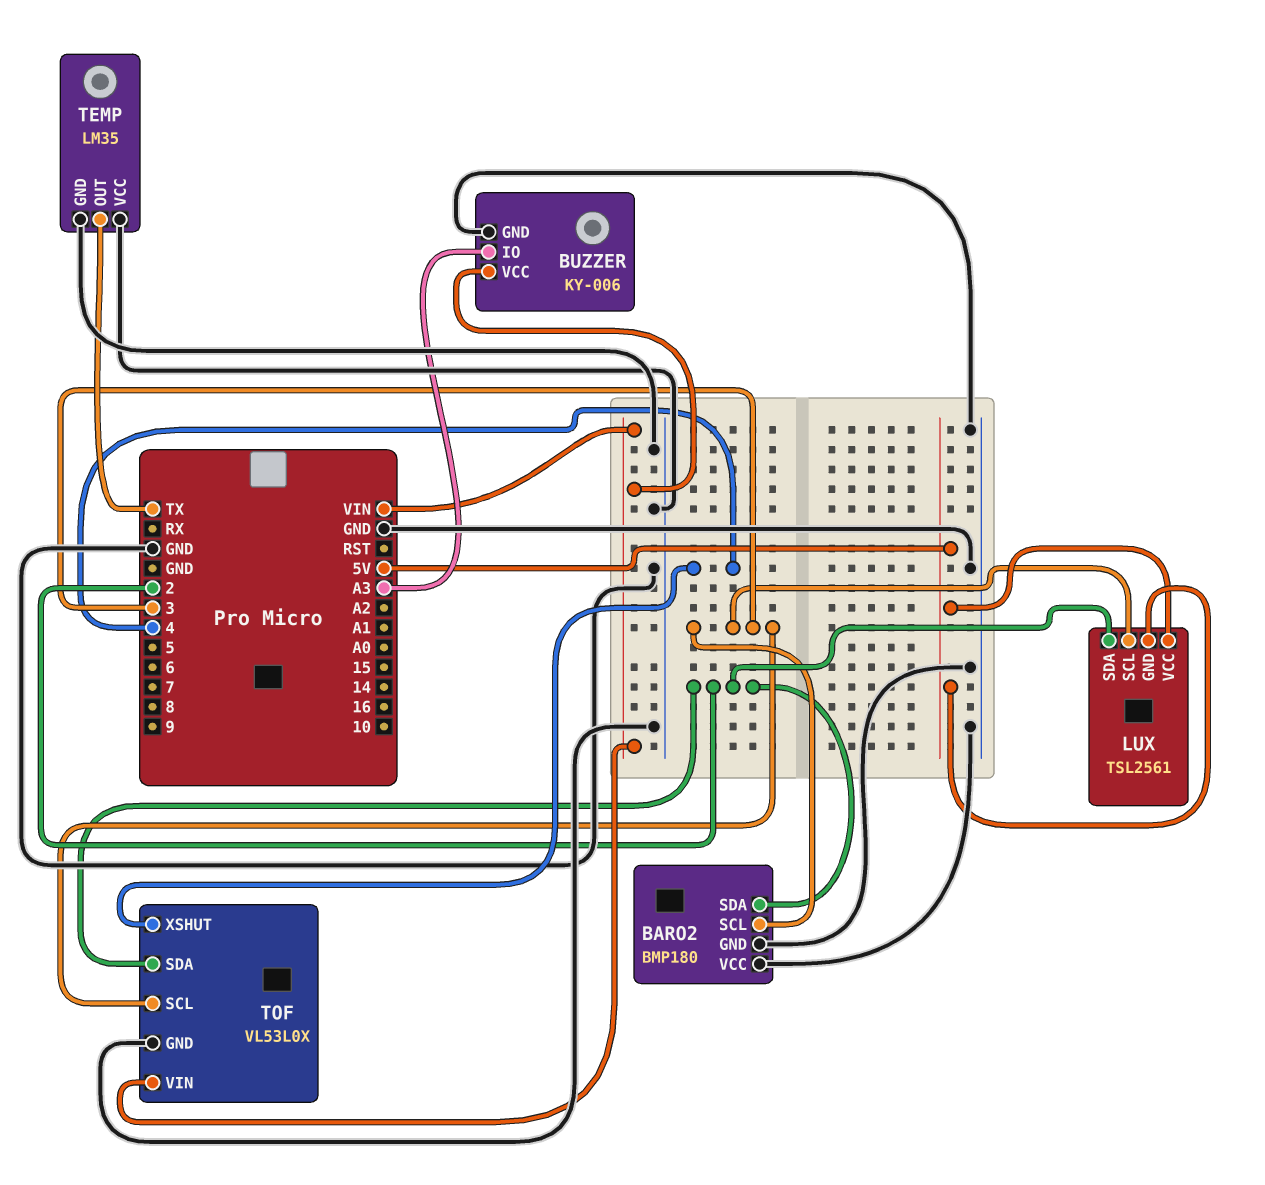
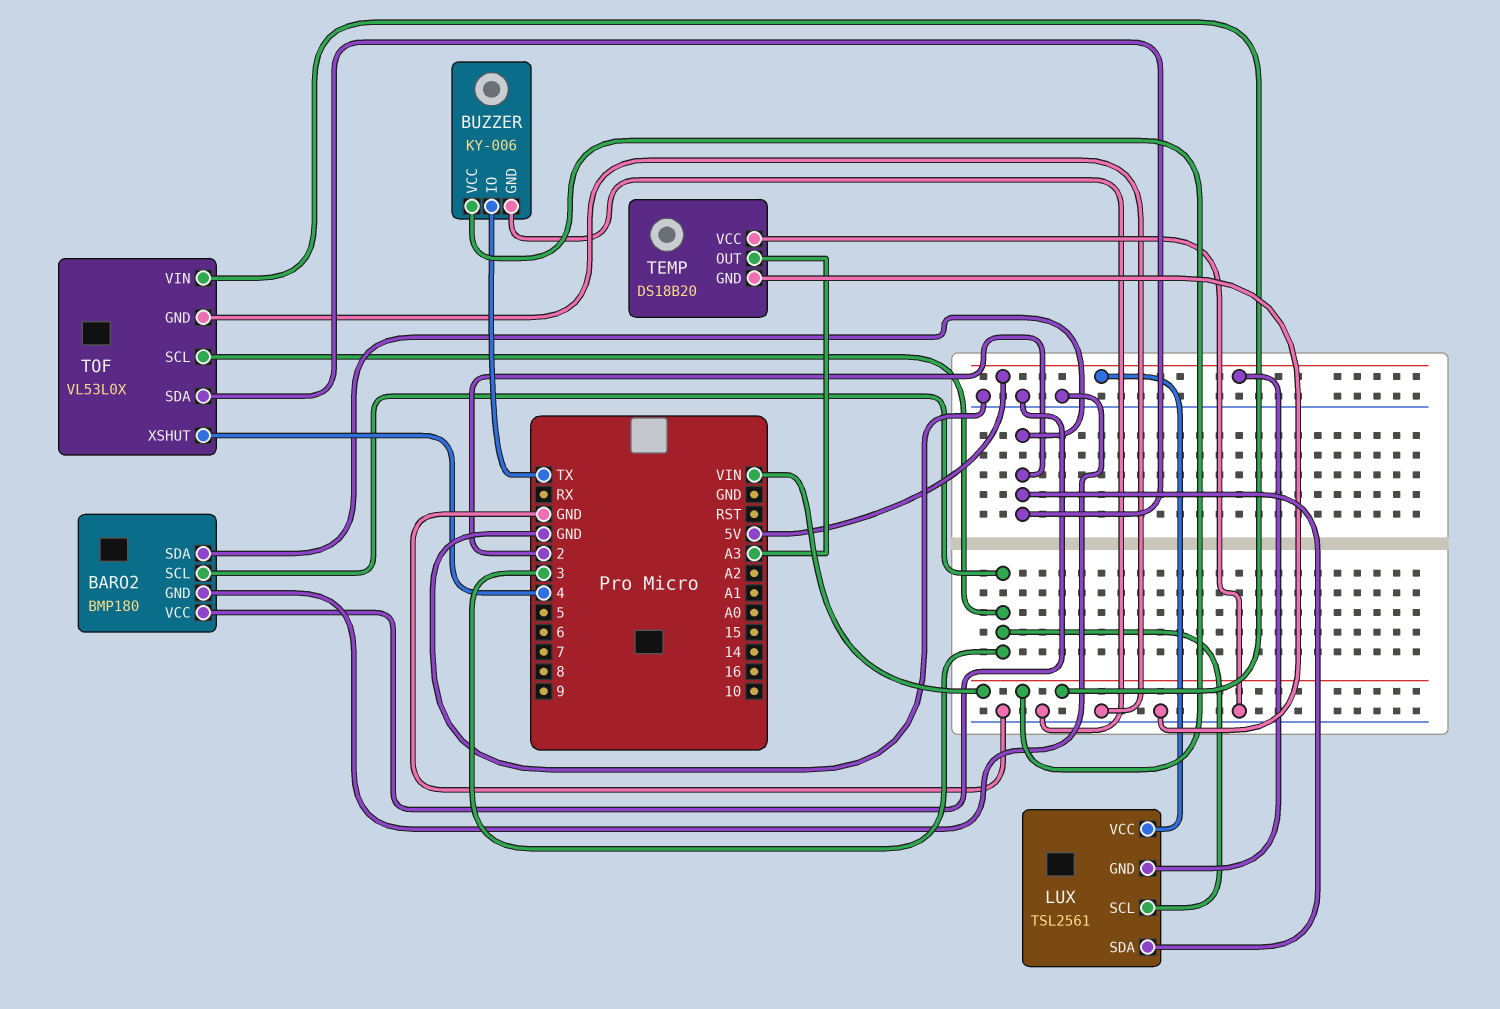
BUZZER pin IO: A3 -> TX
TEMP: LM35 -> DS18B20
TEMP pin OUT: TX -> A3

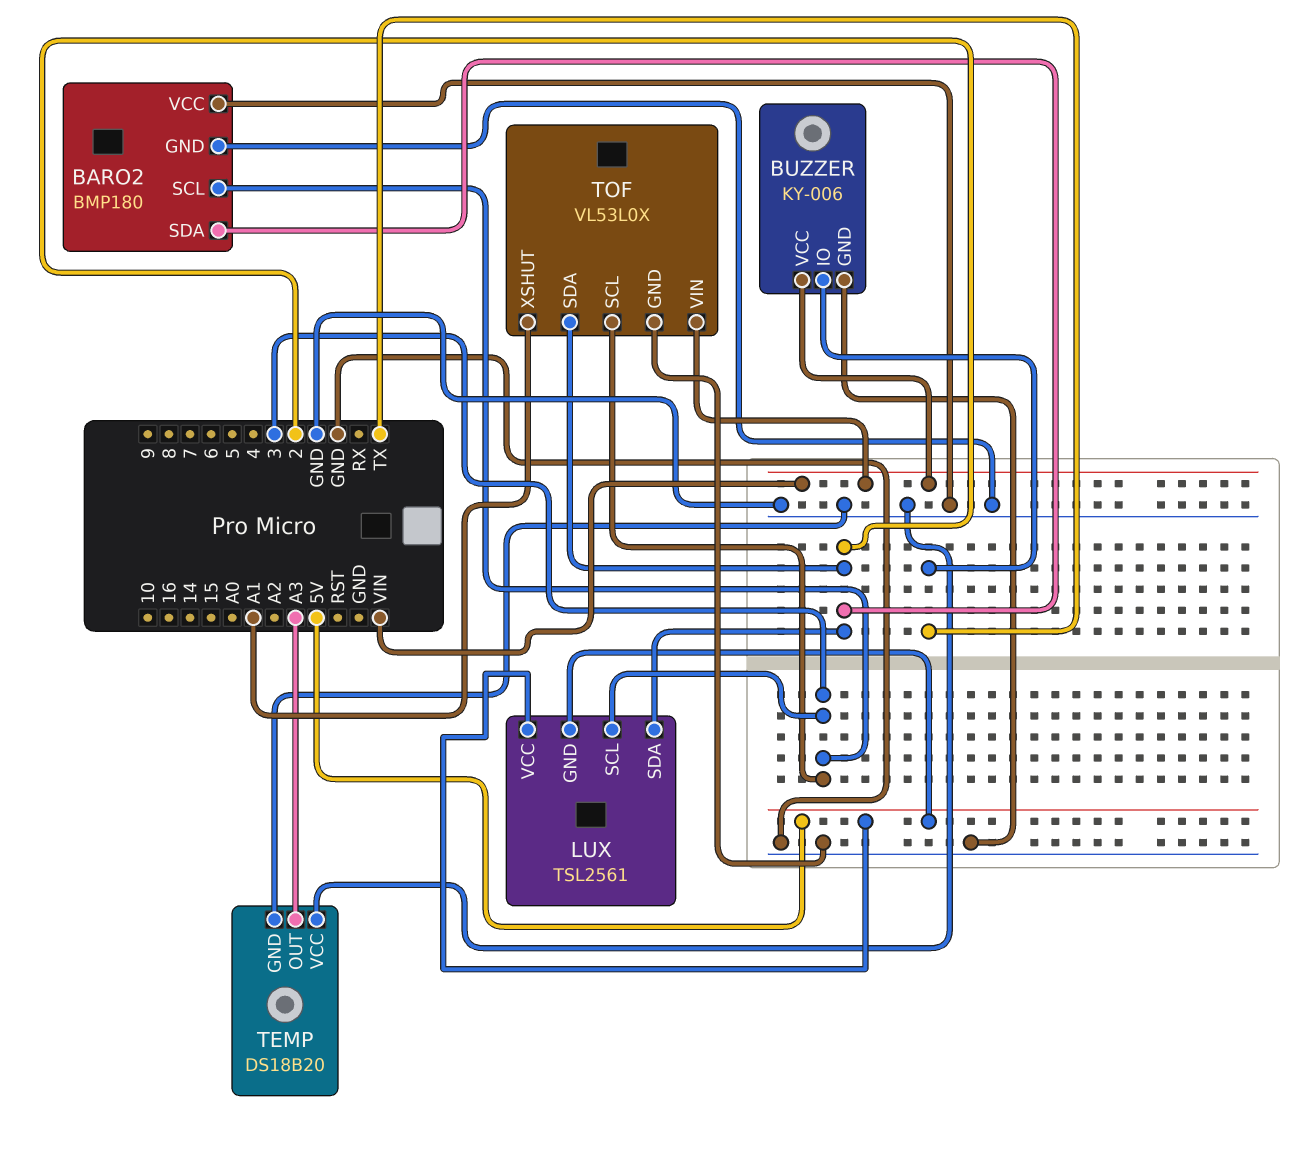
TOF pin XSHUT: 4 -> A1

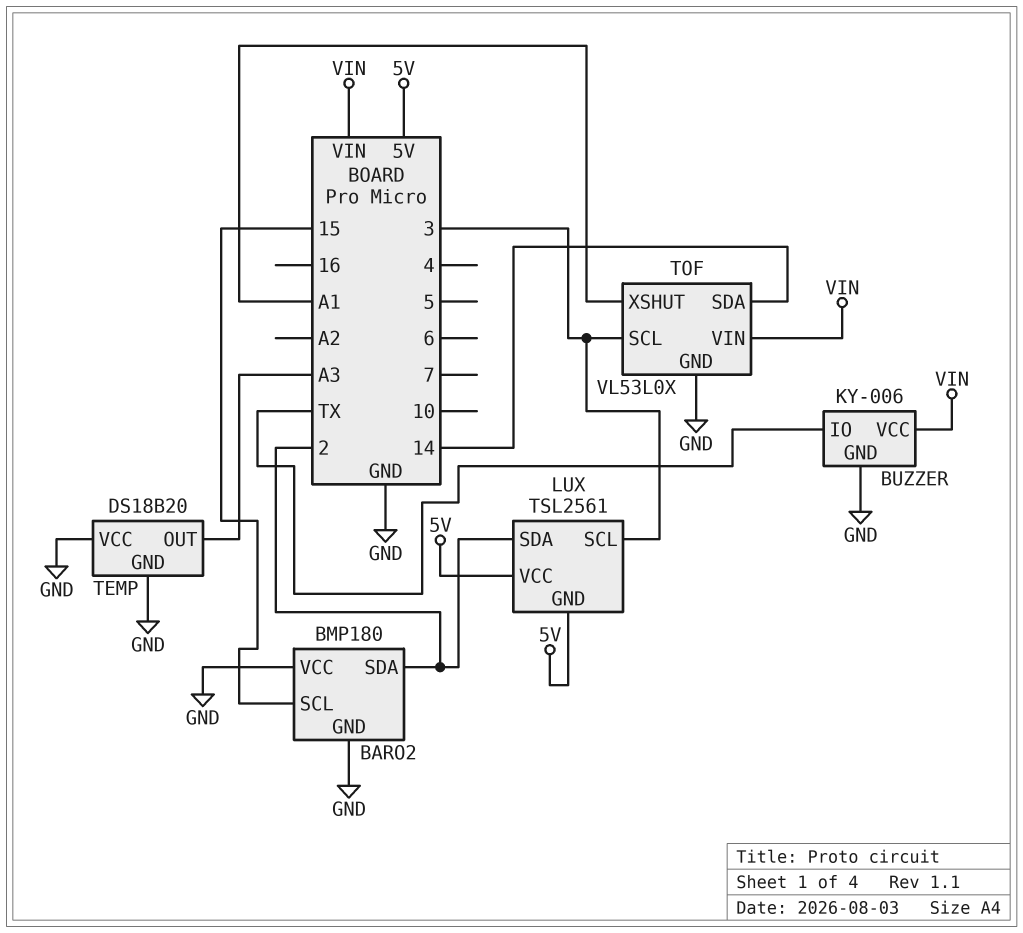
BARO2 pin SCL: 3 -> 15
TOF pin SDA: 2 -> 14

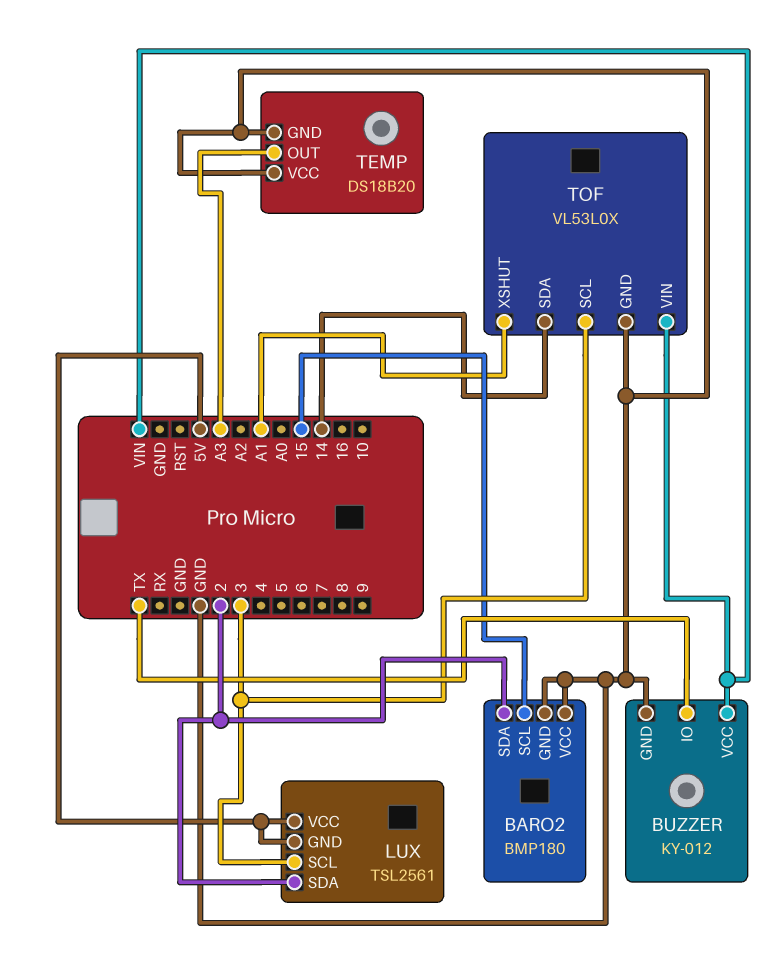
BUZZER: KY-006 -> KY-012

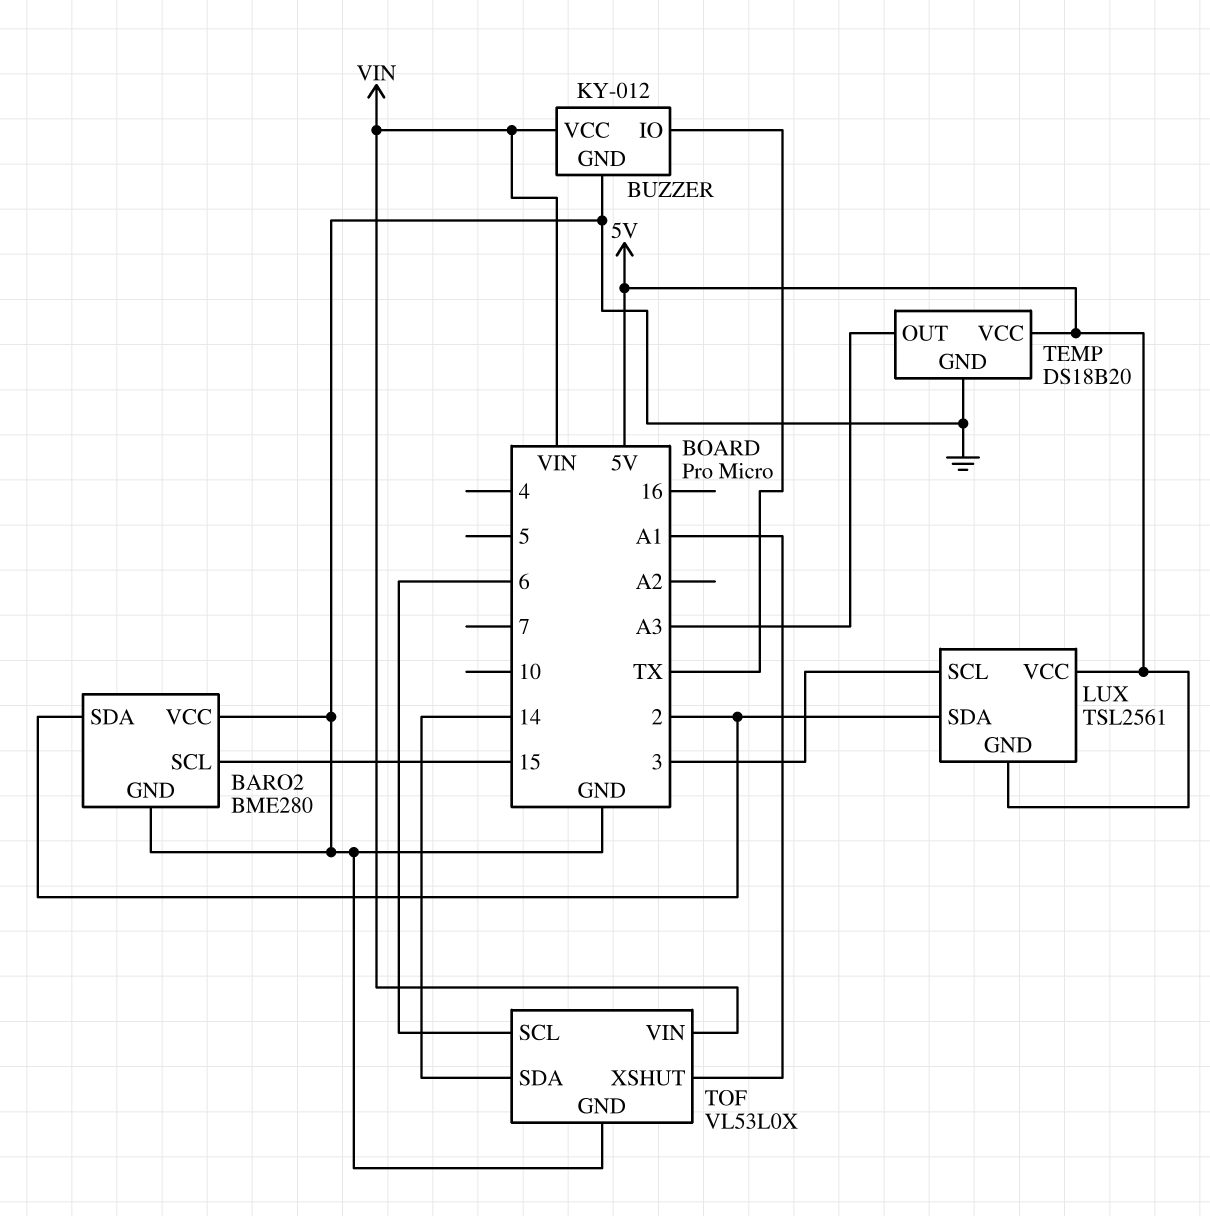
BARO2: BMP180 -> BME280
TEMP pin VCC: GND -> 5V
TOF pin SCL: 3 -> 6

